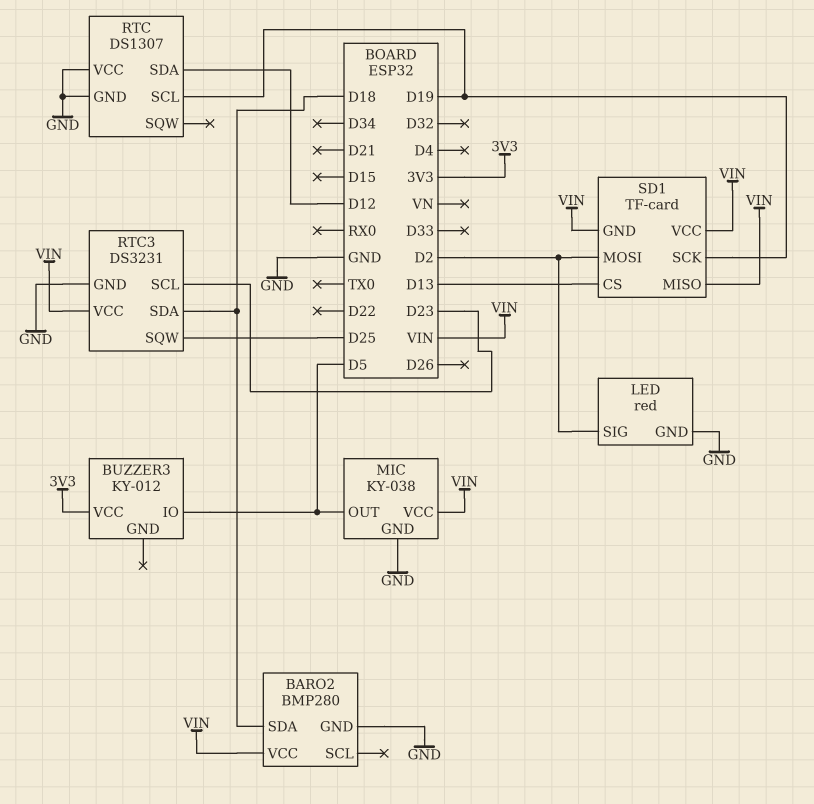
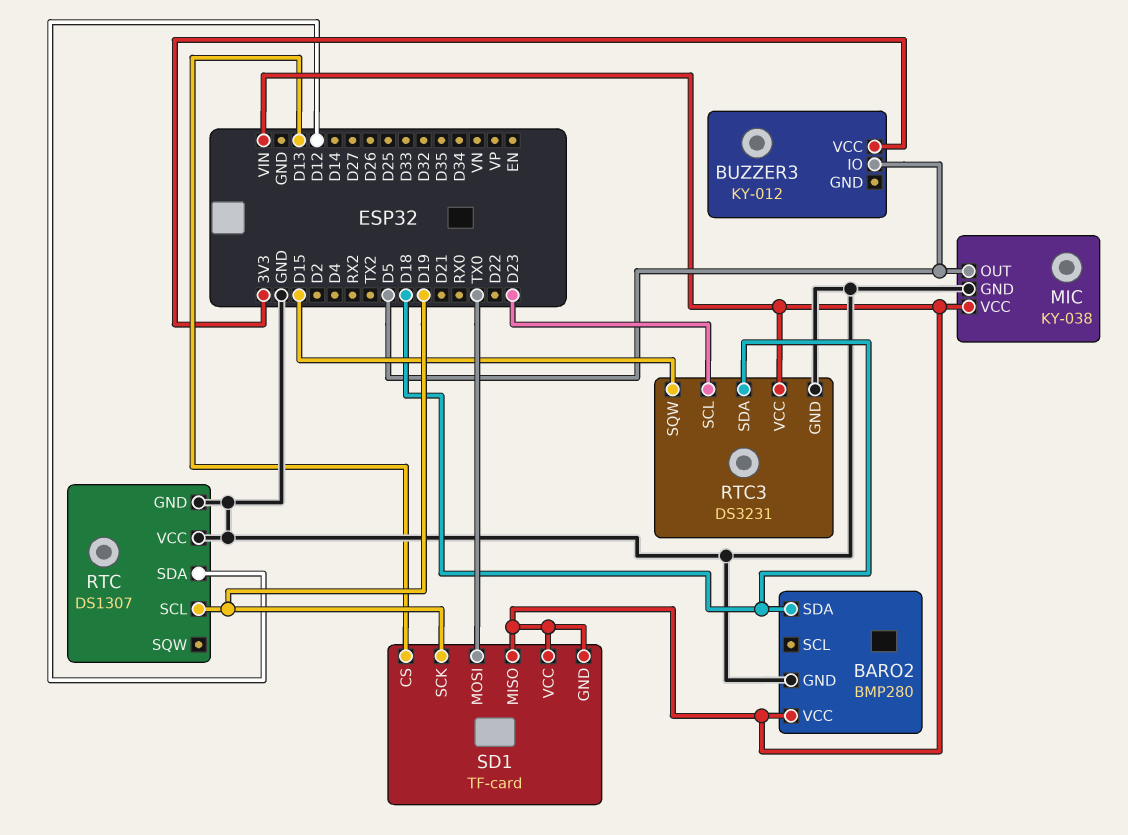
LED: red -> none
LED pin GND: GND -> none
LED pin SIG: D2 -> none
RTC3 pin SQW: D25 -> D15
SD1 pin MOSI: D2 -> TX0

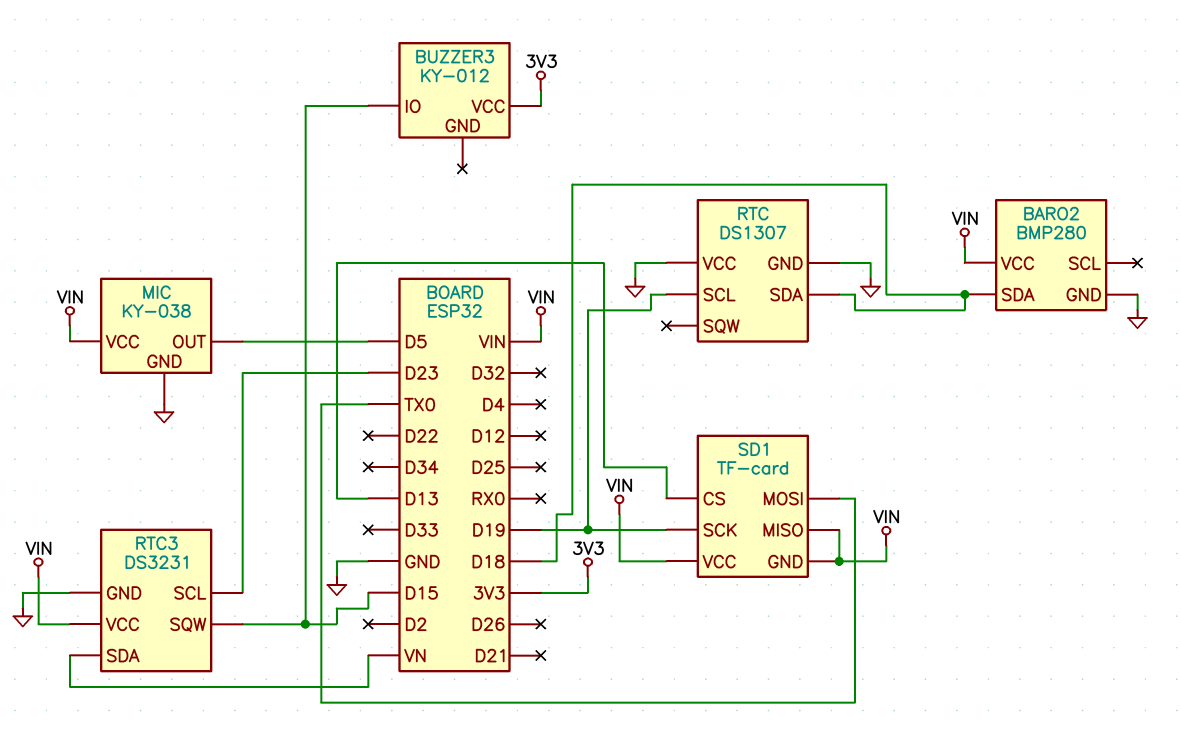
BUZZER3 pin IO: D5 -> D15
RTC pin SDA: D12 -> D18
RTC3 pin SDA: D18 -> VN

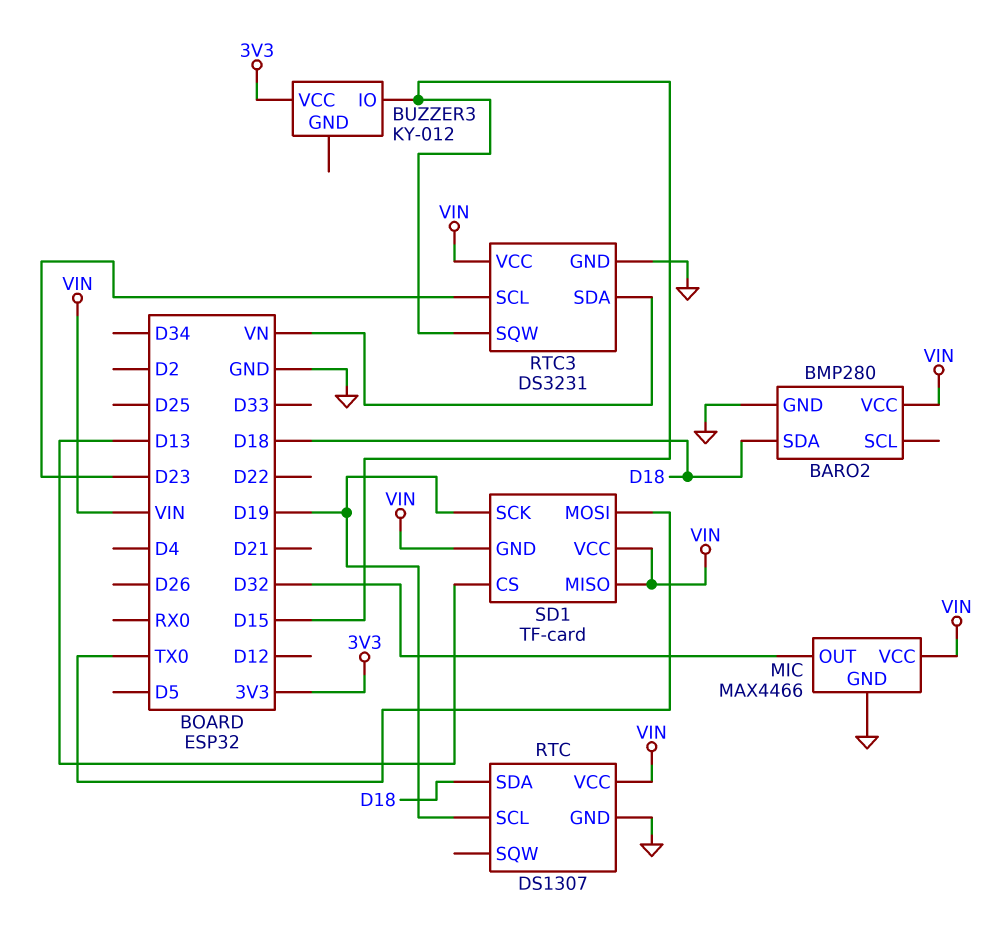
MIC: KY-038 -> MAX4466
MIC pin OUT: D5 -> D32
RTC pin VCC: GND -> VIN

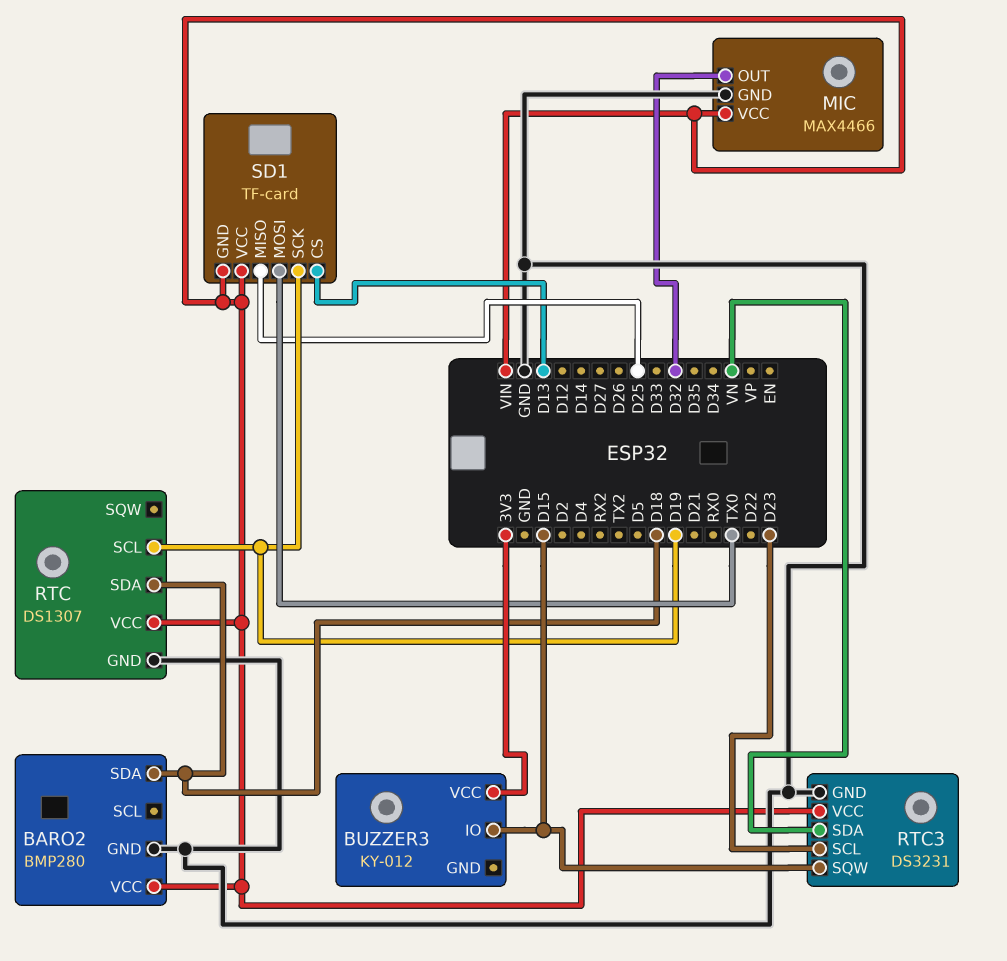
SD1 pin MISO: VIN -> D25

